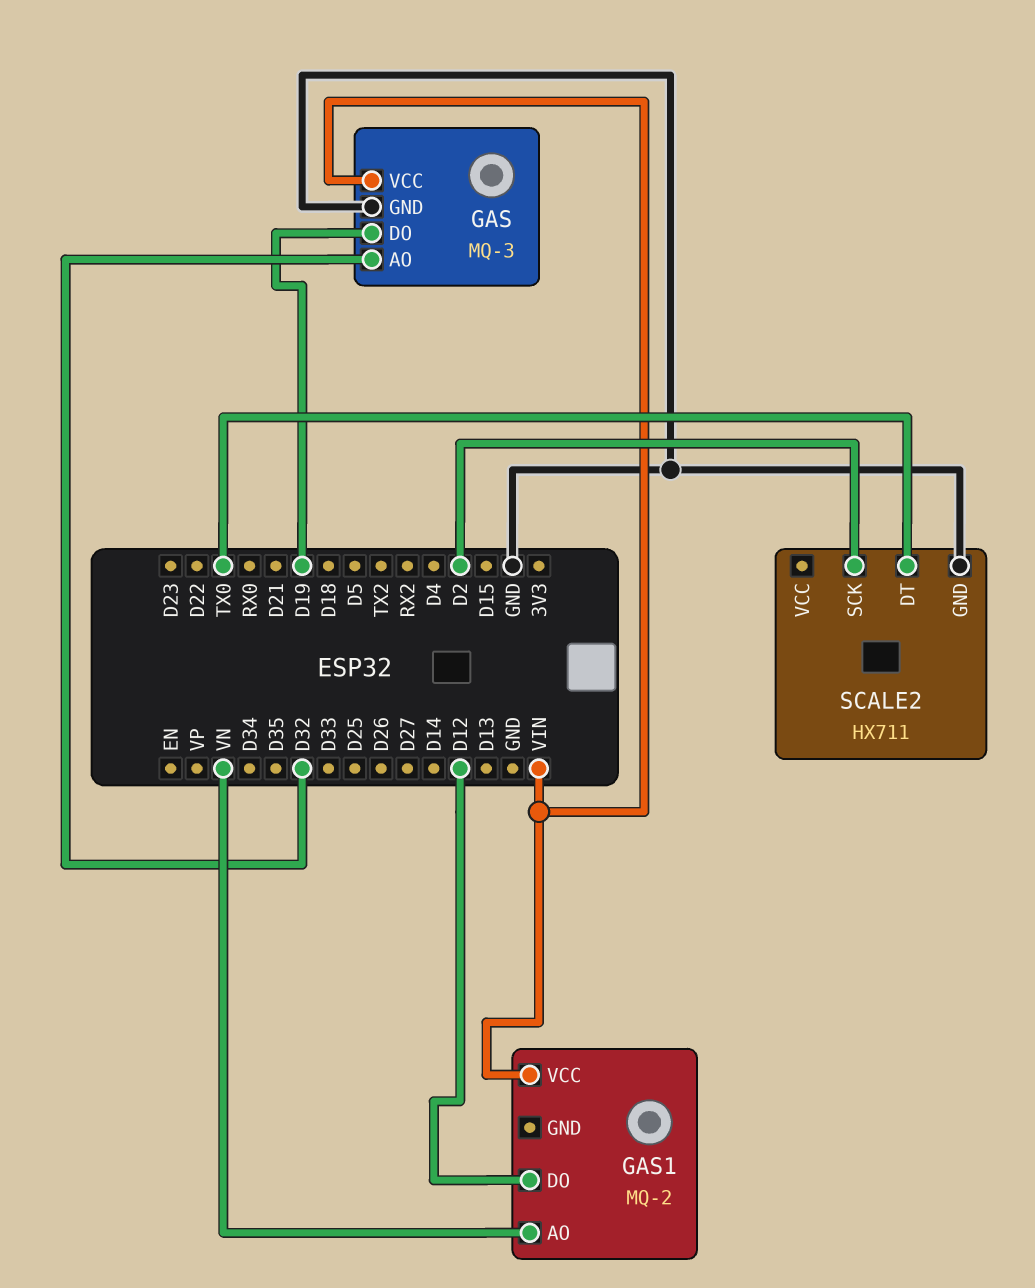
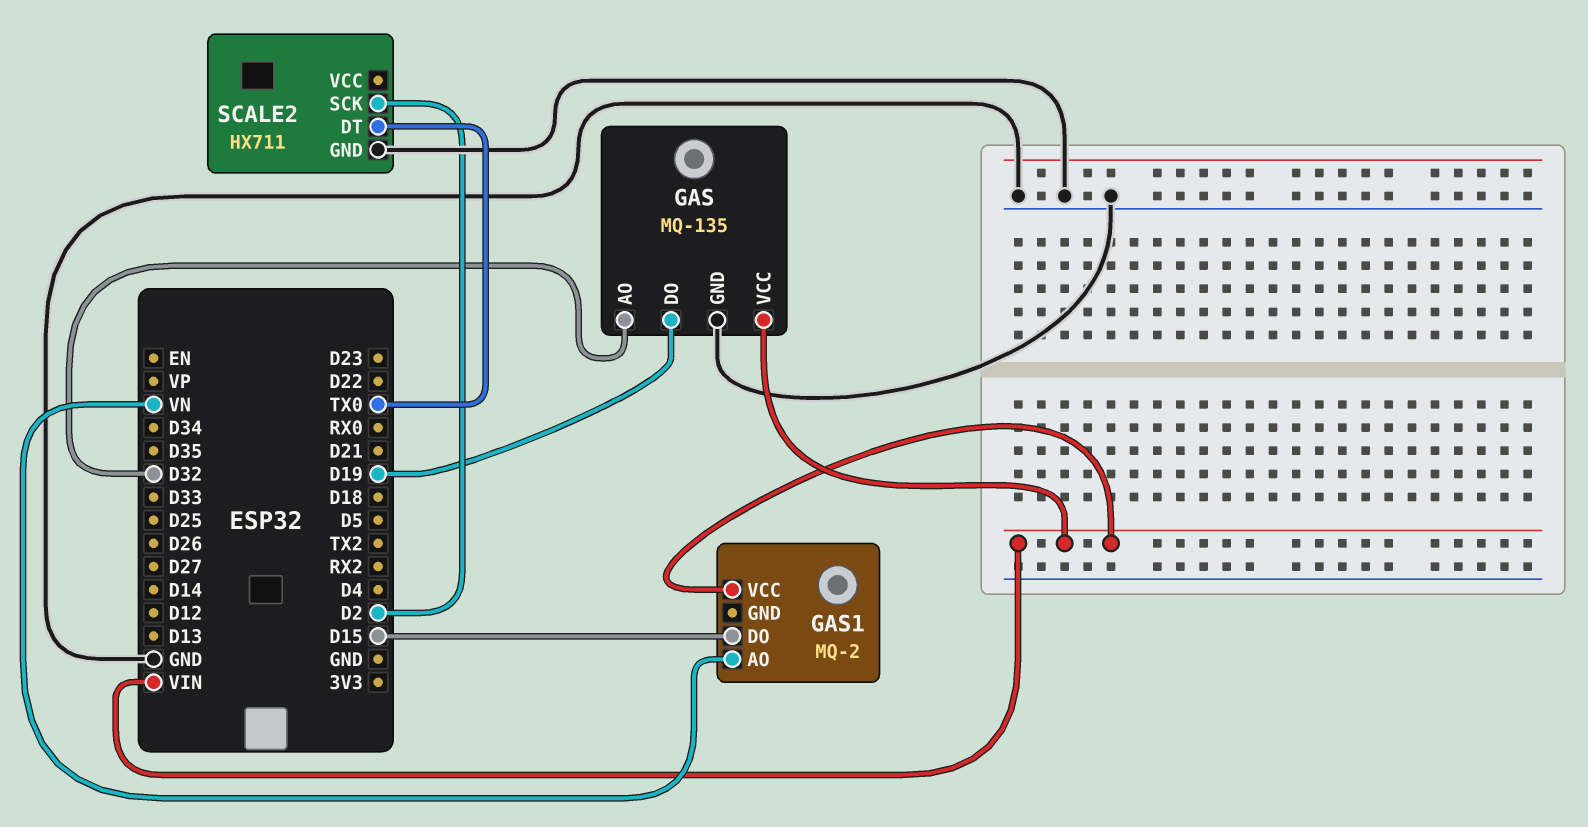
GAS: MQ-3 -> MQ-135
GAS1 pin DO: D12 -> D15

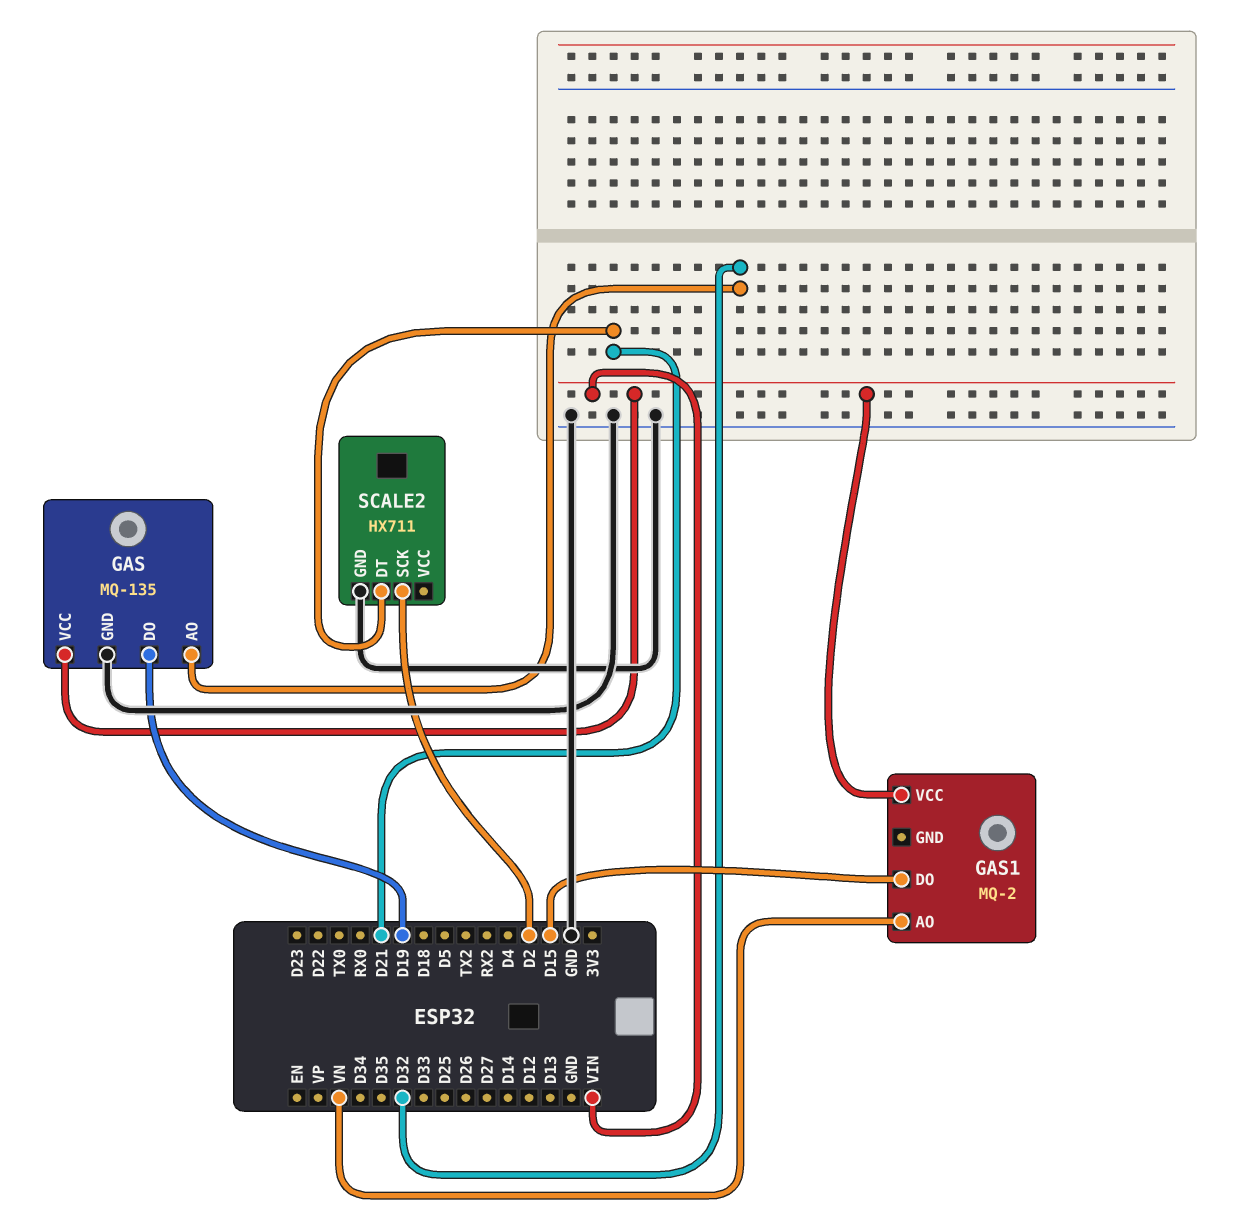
SCALE2 pin DT: TX0 -> D21

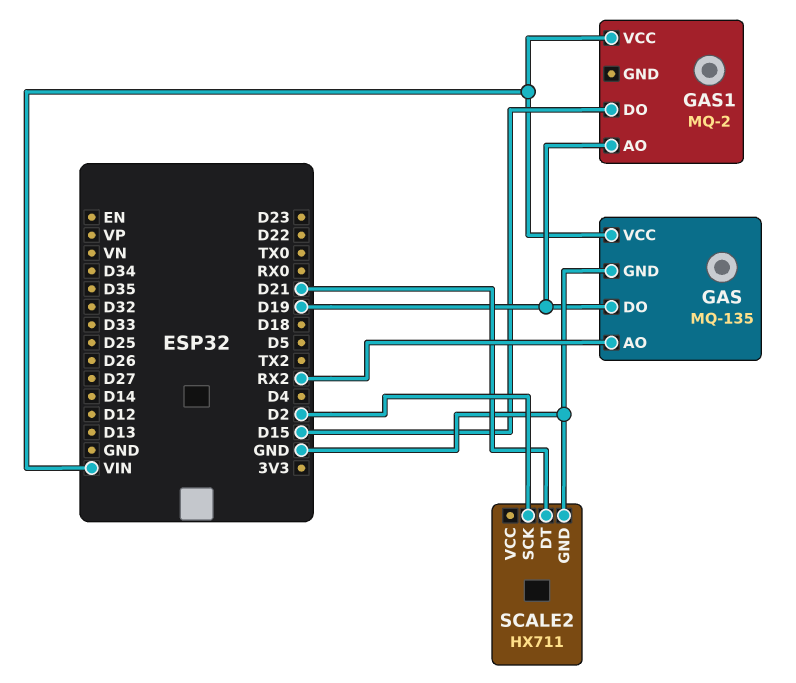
GAS pin AO: D32 -> RX2
GAS1 pin AO: VN -> D19

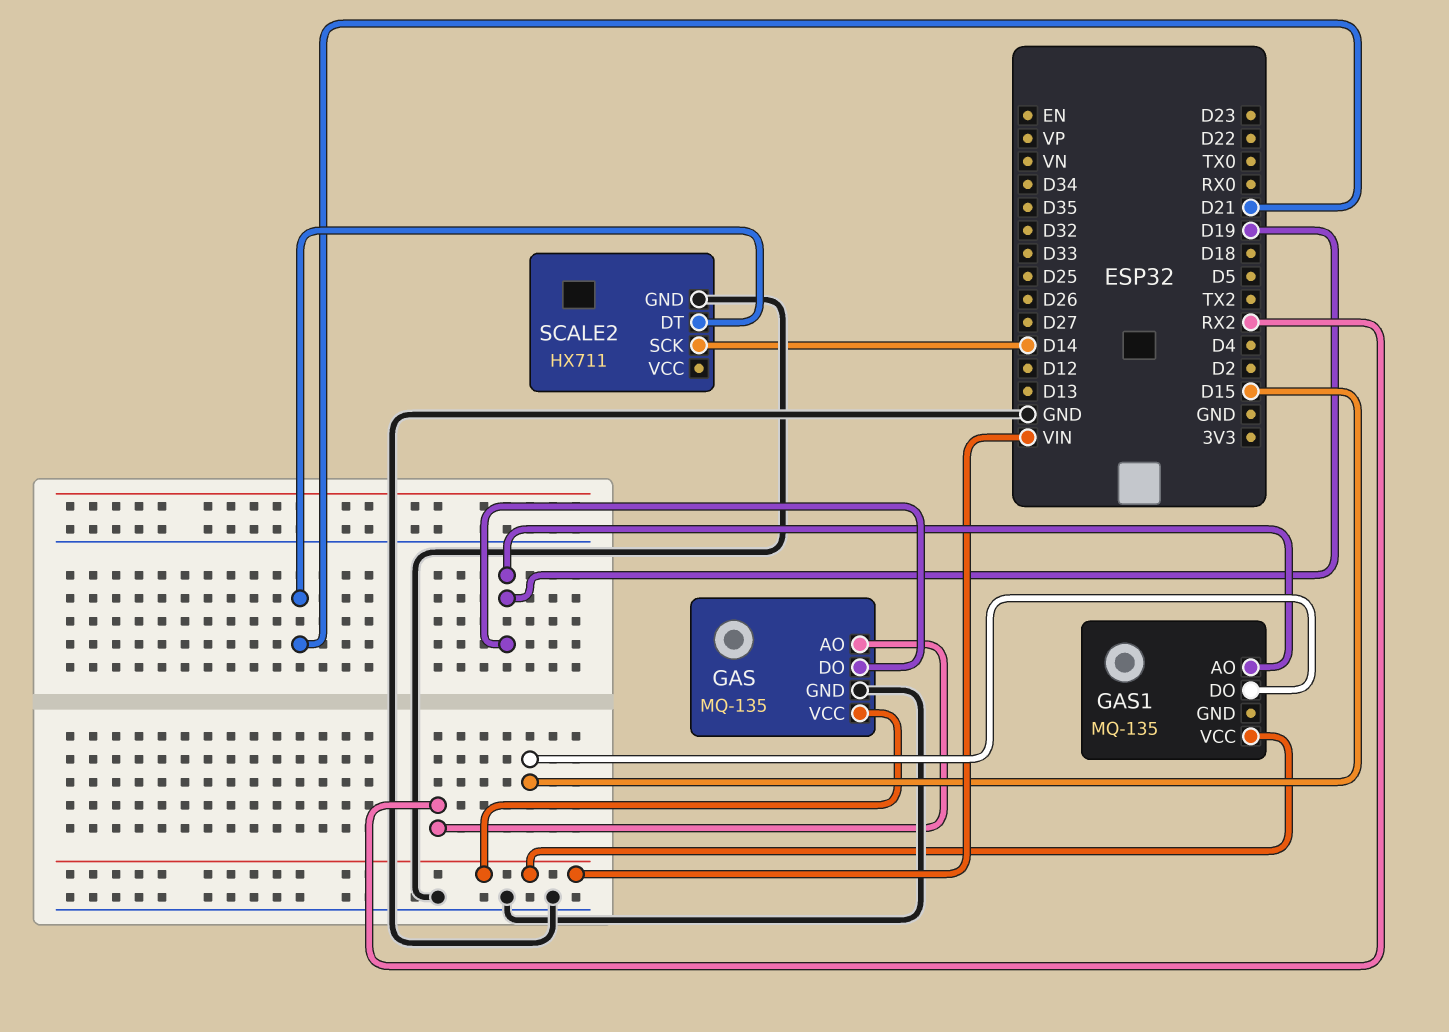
GAS1: MQ-2 -> MQ-135
SCALE2 pin SCK: D2 -> D14

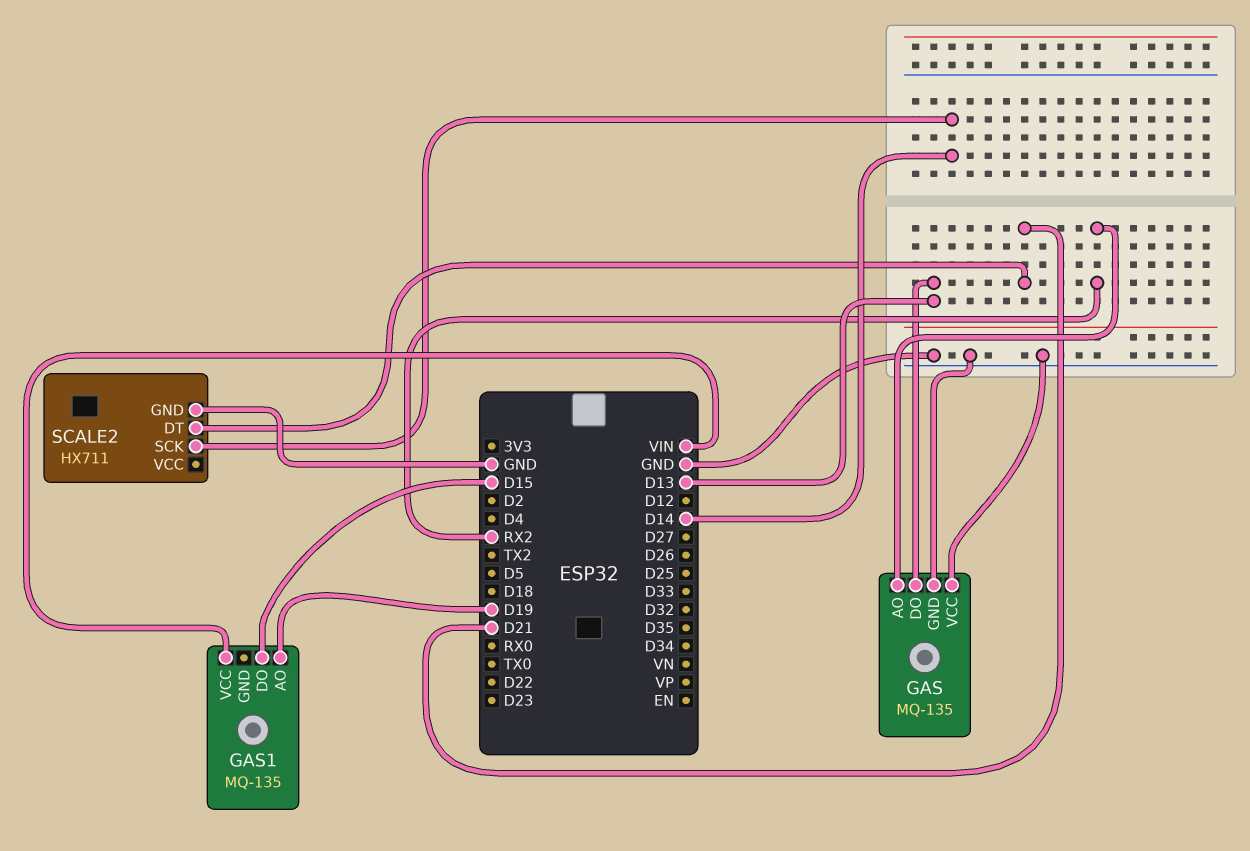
GAS pin DO: D19 -> D13
GAS pin VCC: VIN -> GND

